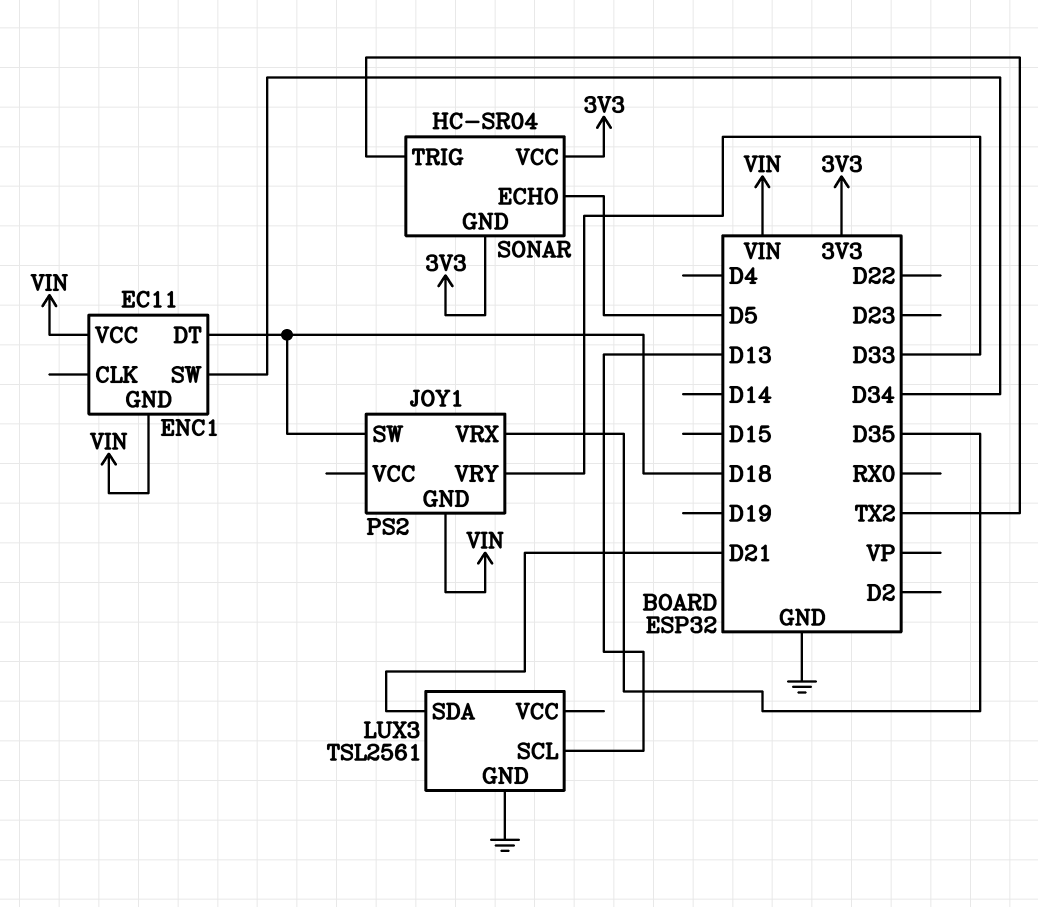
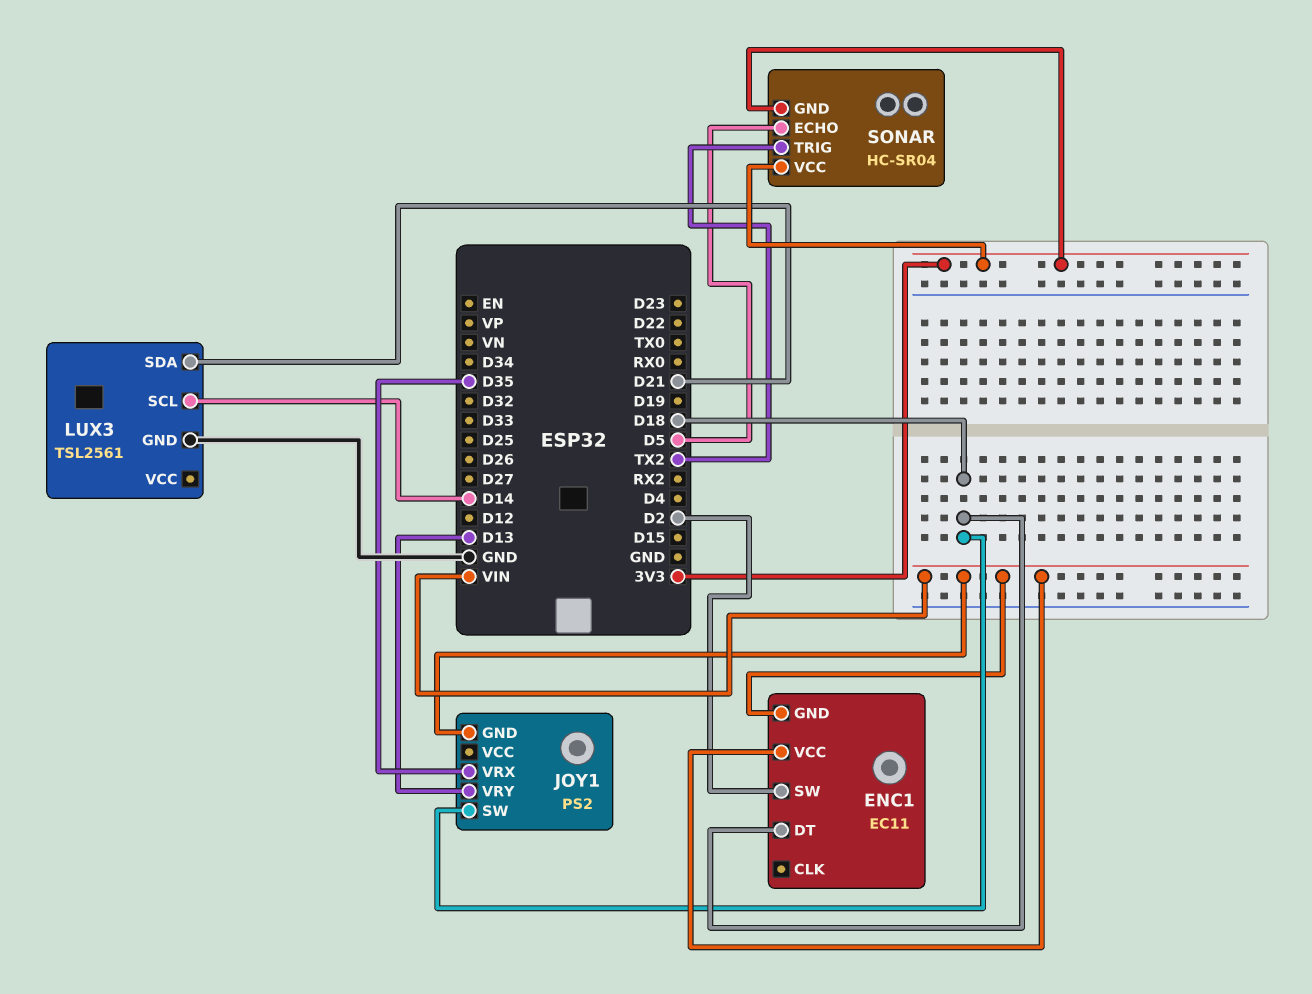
ENC1 pin SW: D34 -> D2
JOY1 pin VRY: D33 -> D13
LUX3 pin SCL: D13 -> D14

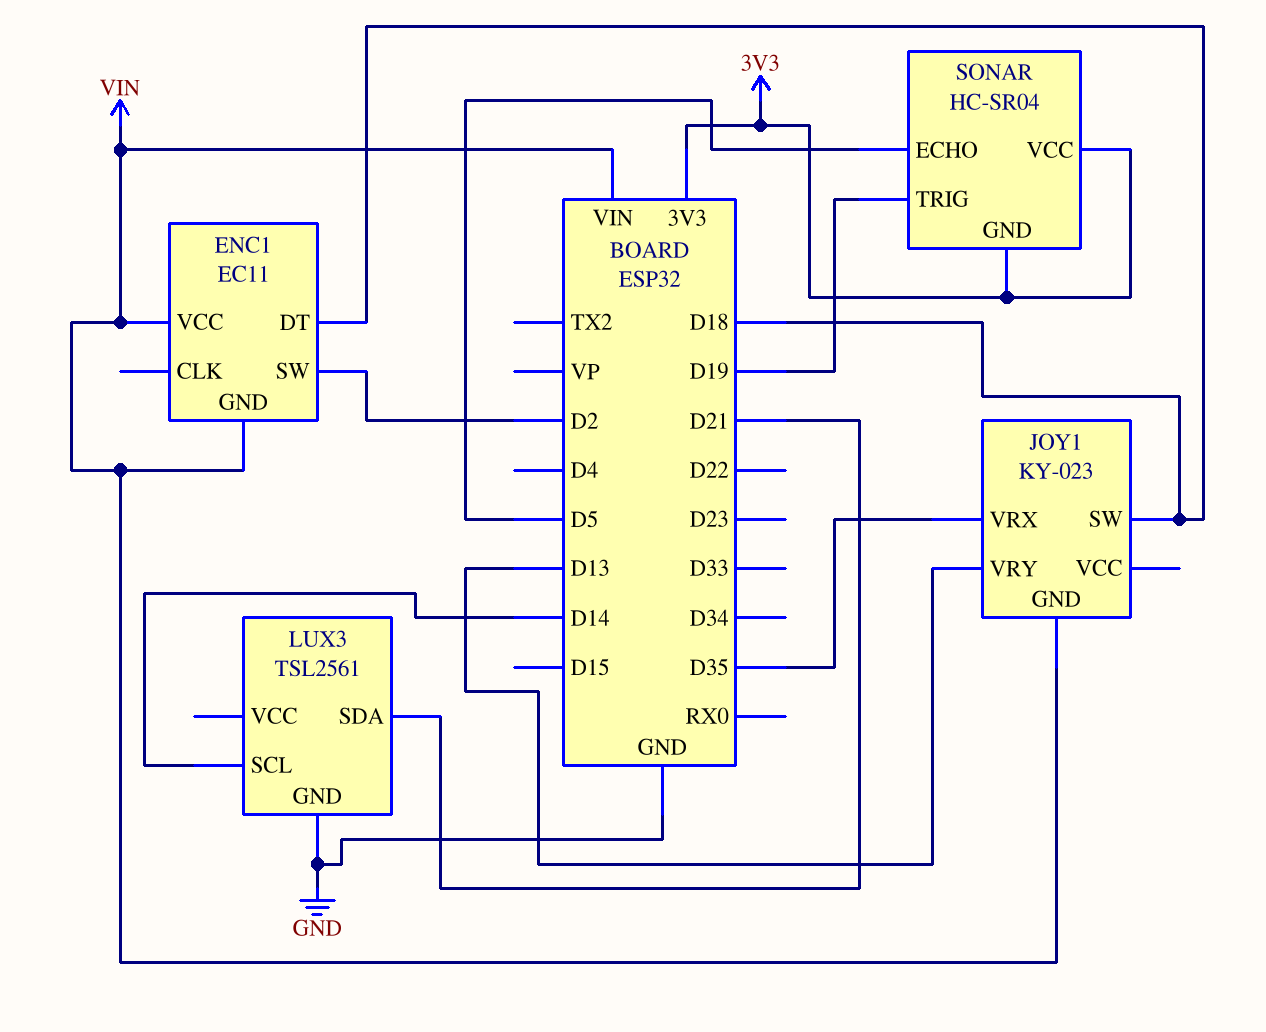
JOY1: PS2 -> KY-023
SONAR pin TRIG: TX2 -> D19

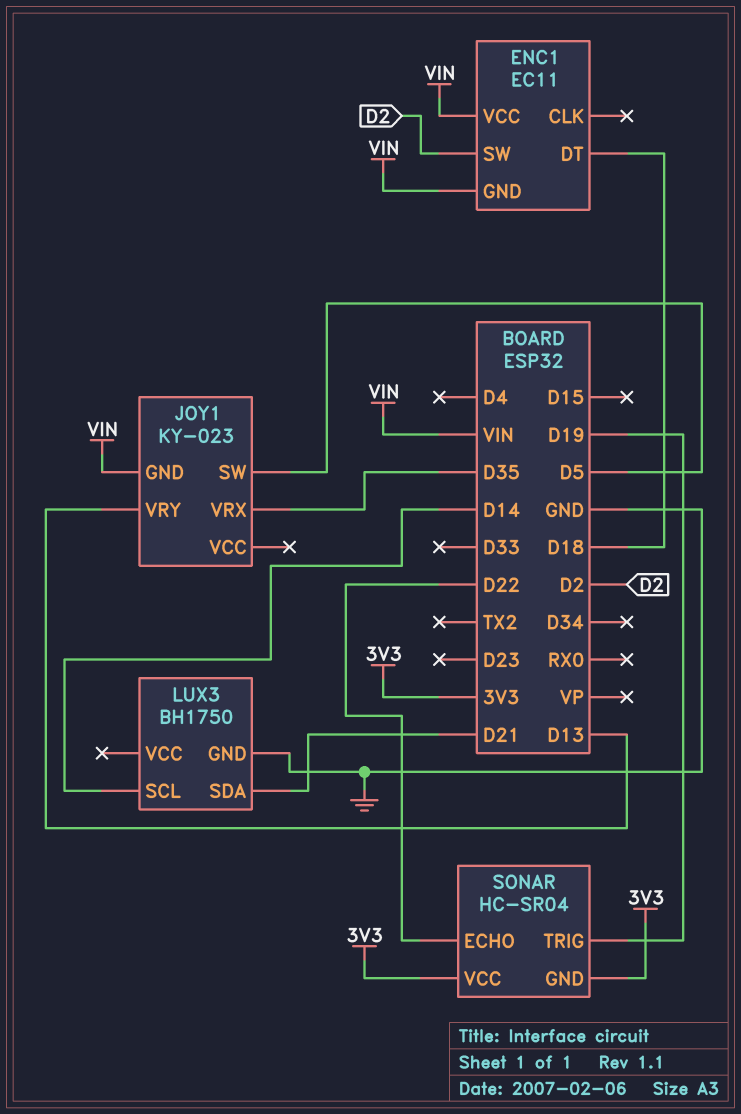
JOY1 pin SW: D18 -> D5
LUX3: TSL2561 -> BH1750
SONAR pin ECHO: D5 -> D22

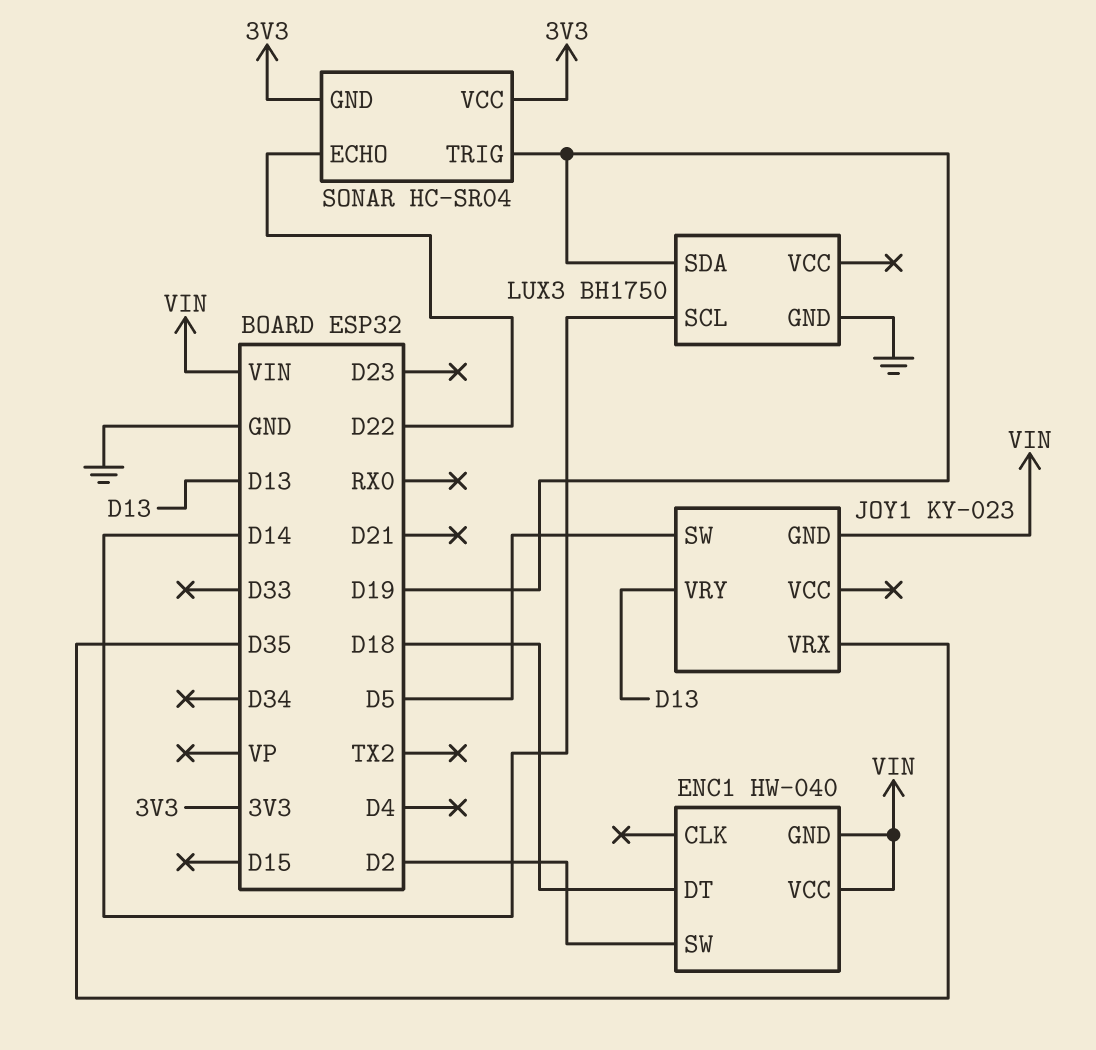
ENC1: EC11 -> HW-040
LUX3 pin SDA: D21 -> D19

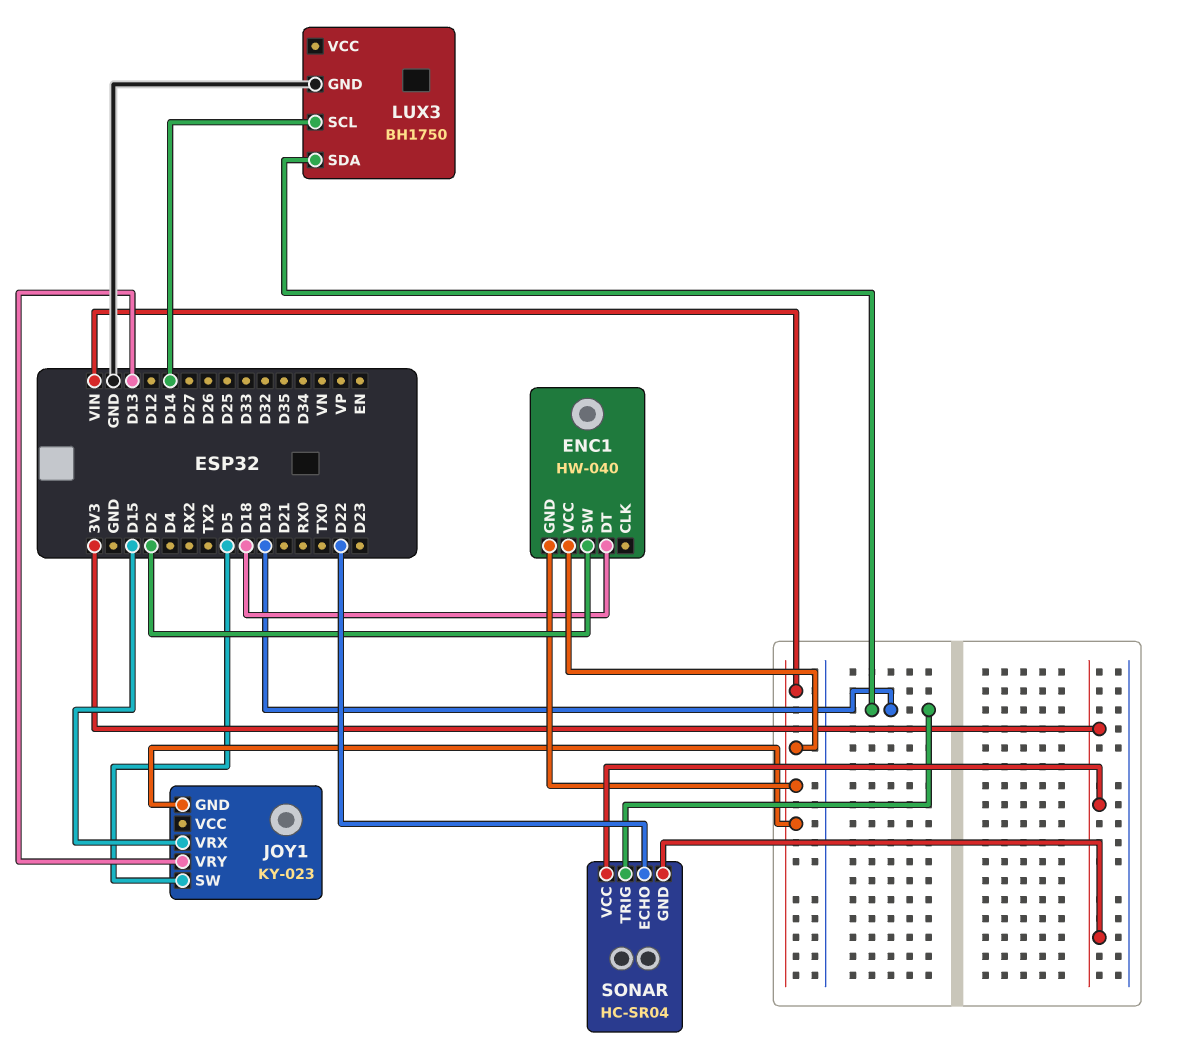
JOY1 pin VRX: D35 -> D15

